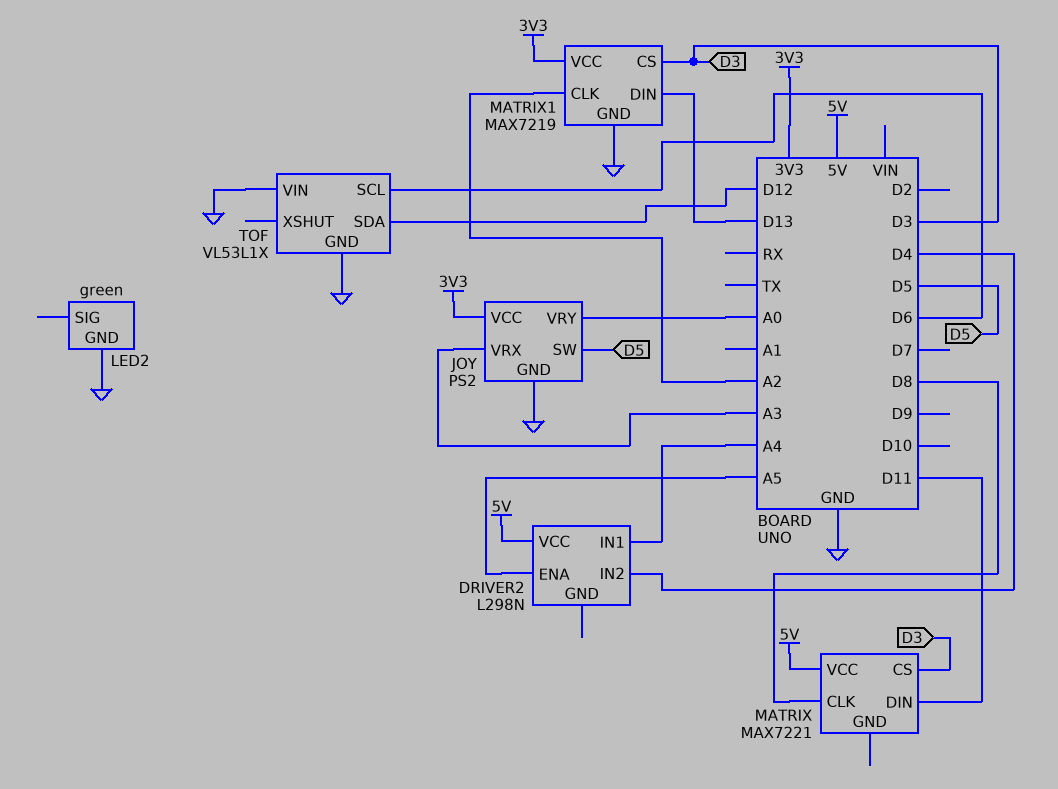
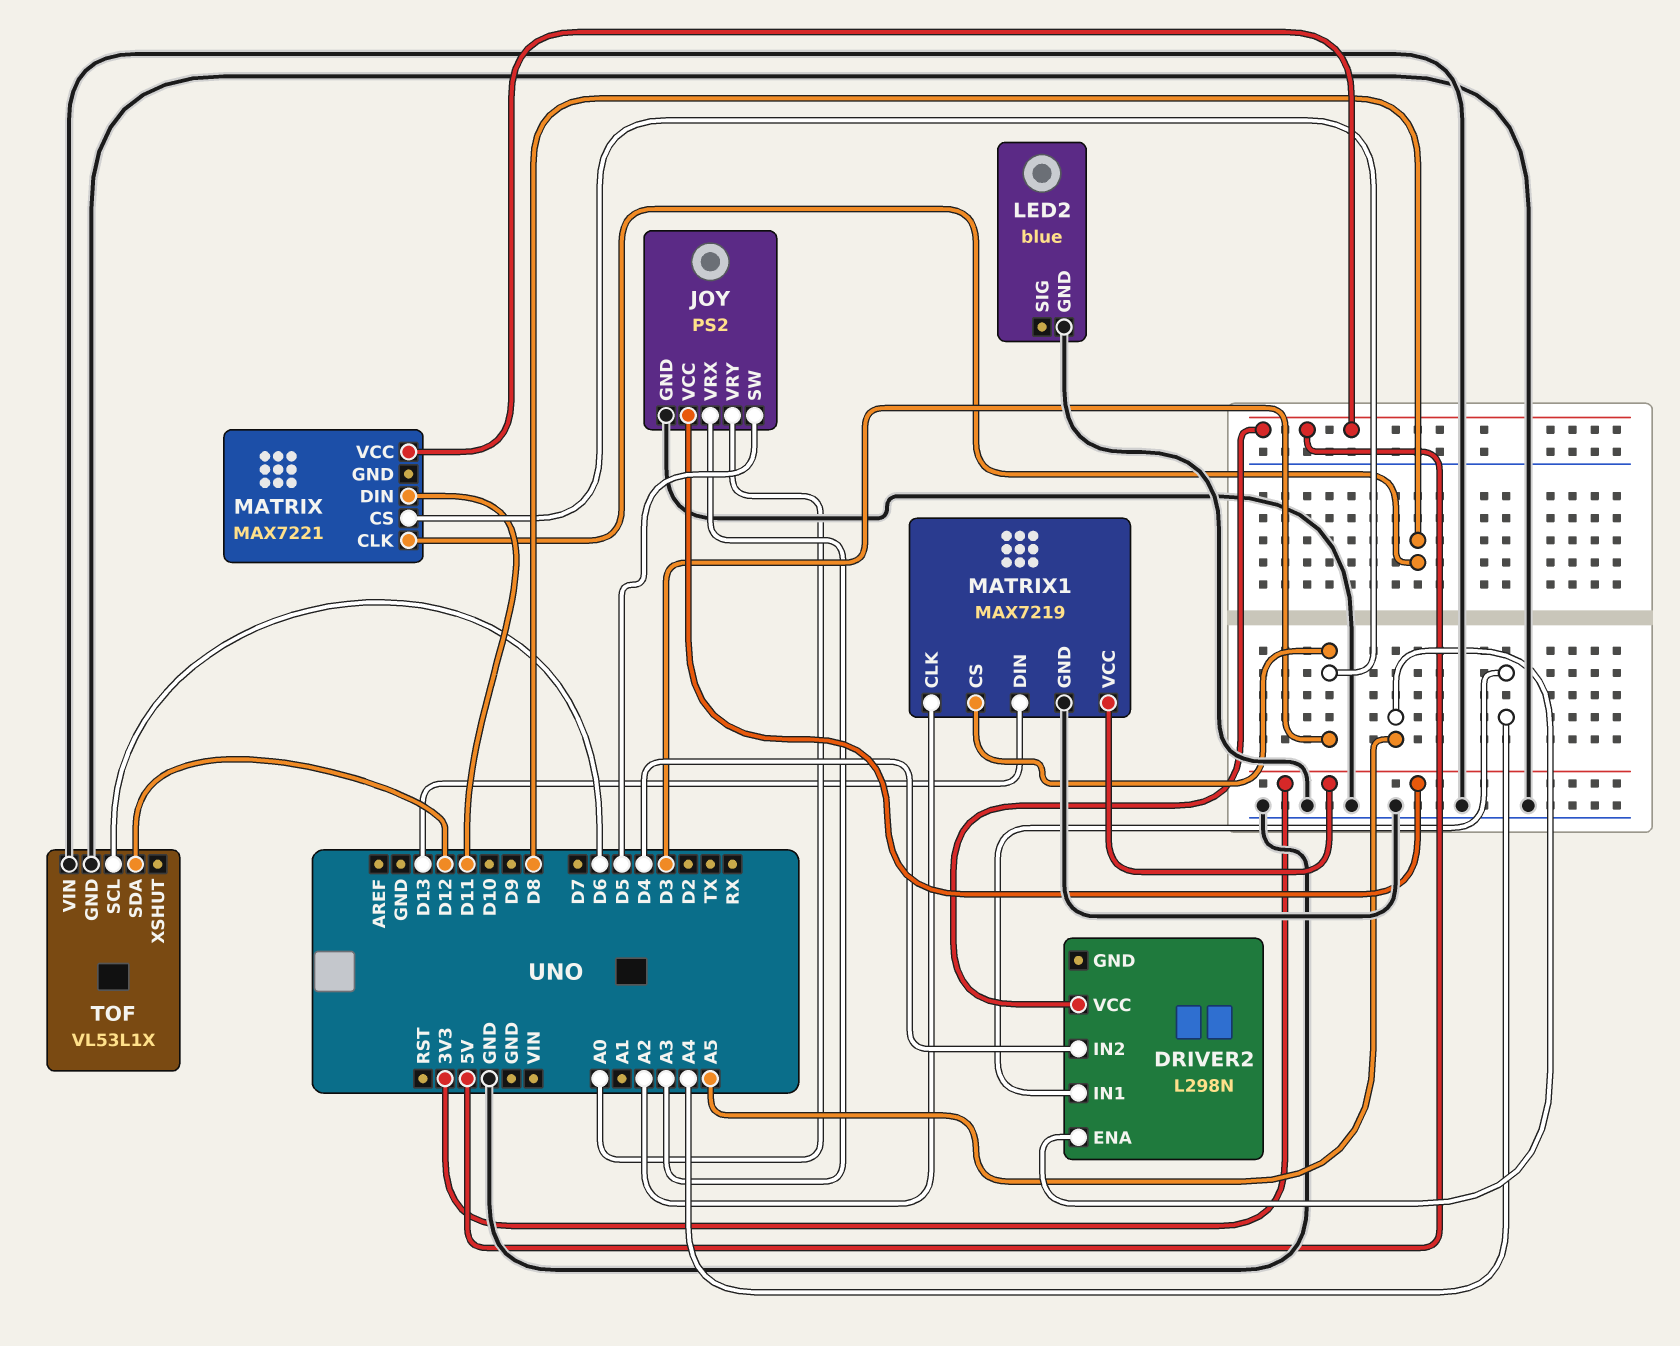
LED2: green -> blue

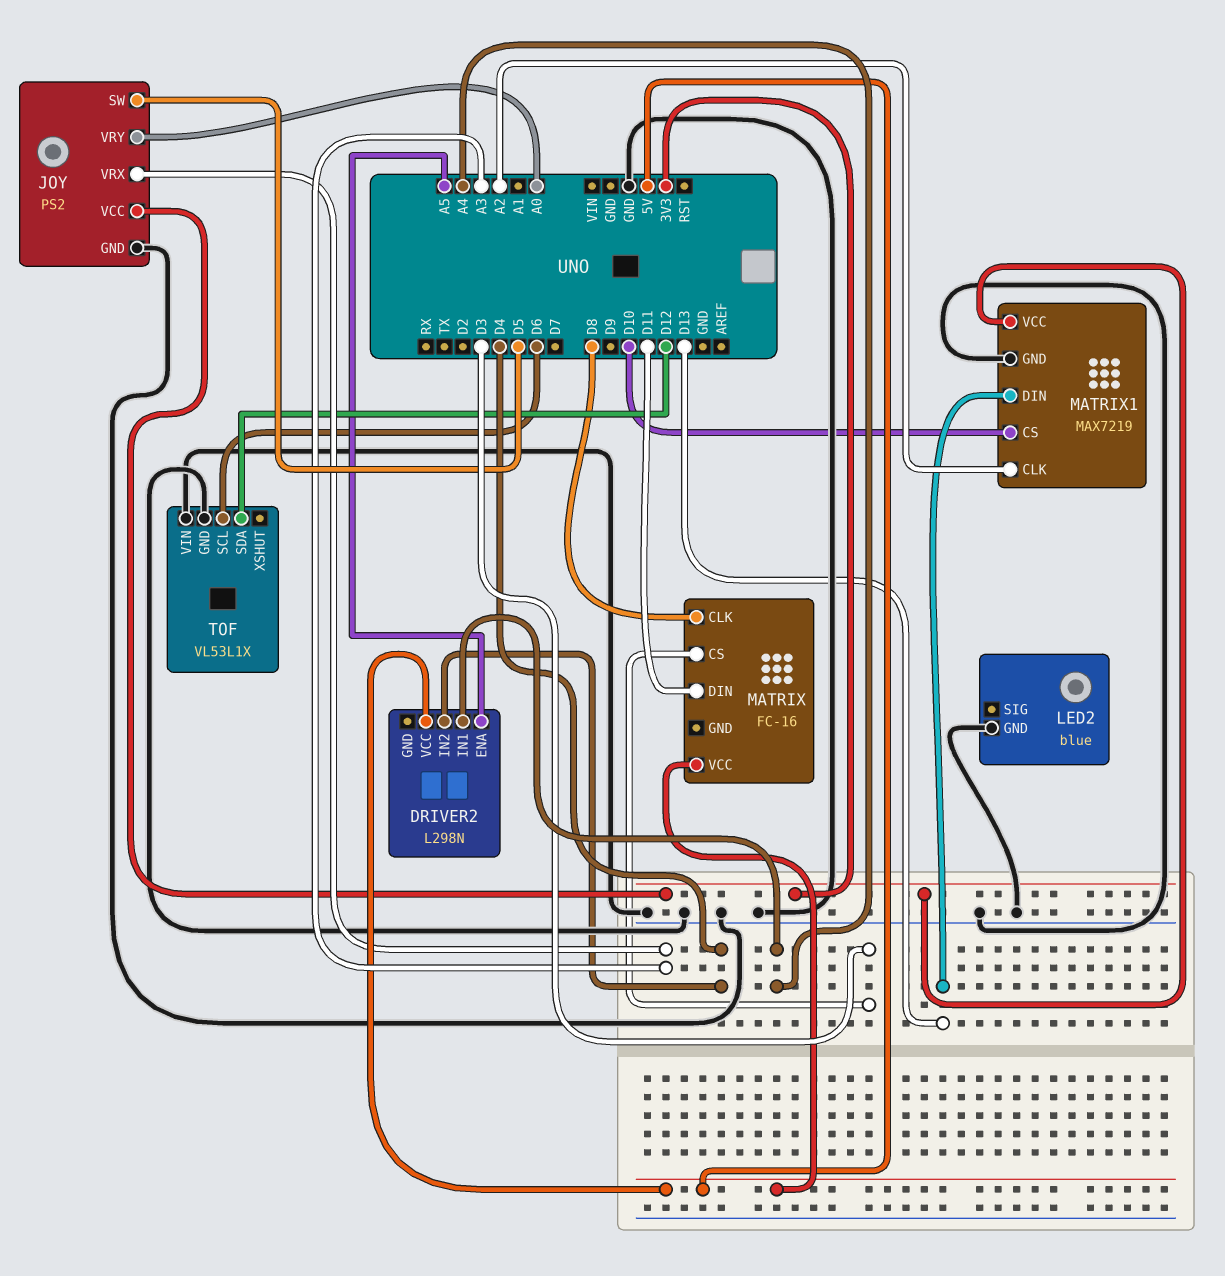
MATRIX: MAX7221 -> FC-16
MATRIX1 pin CS: D3 -> D10

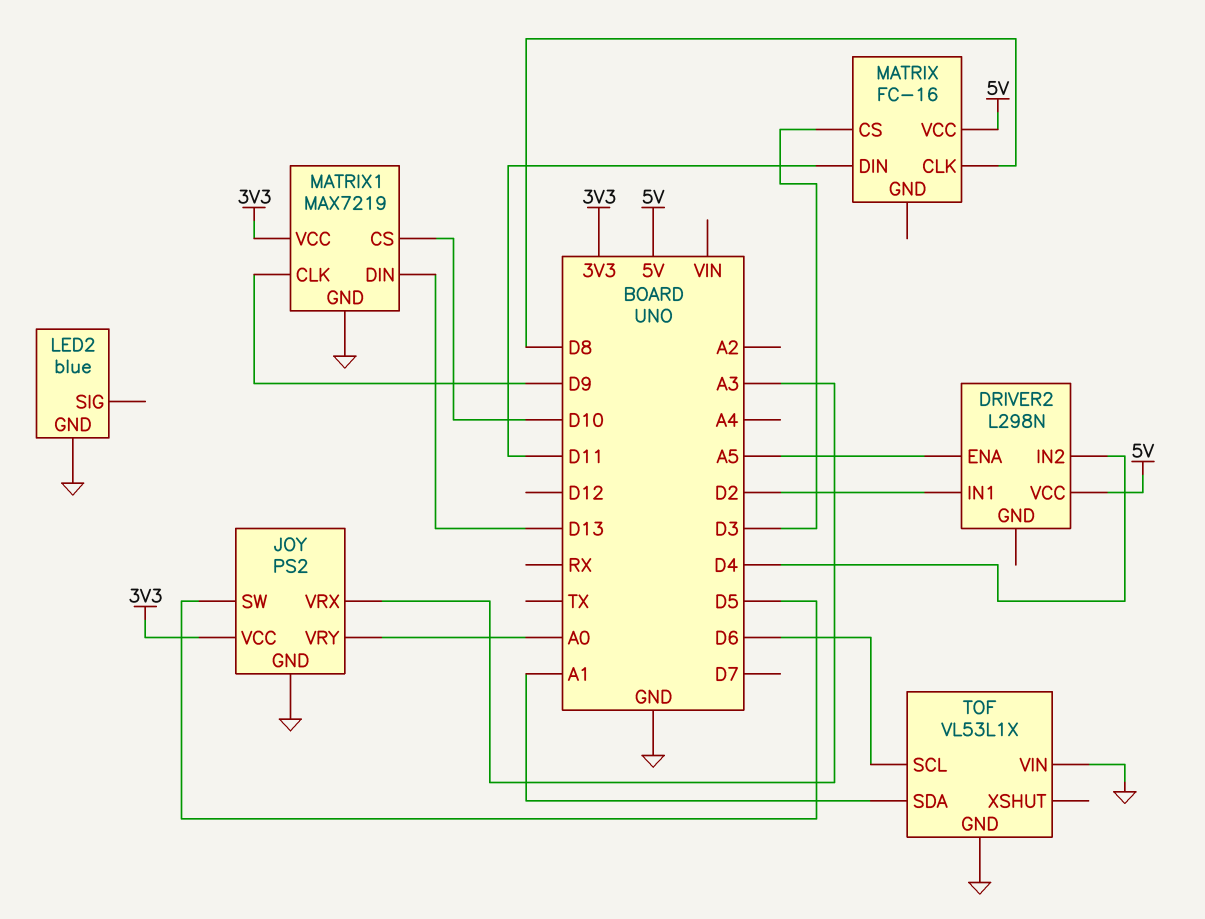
DRIVER2 pin IN1: A4 -> D2
MATRIX1 pin CLK: A2 -> D9
TOF pin SDA: D12 -> A1

